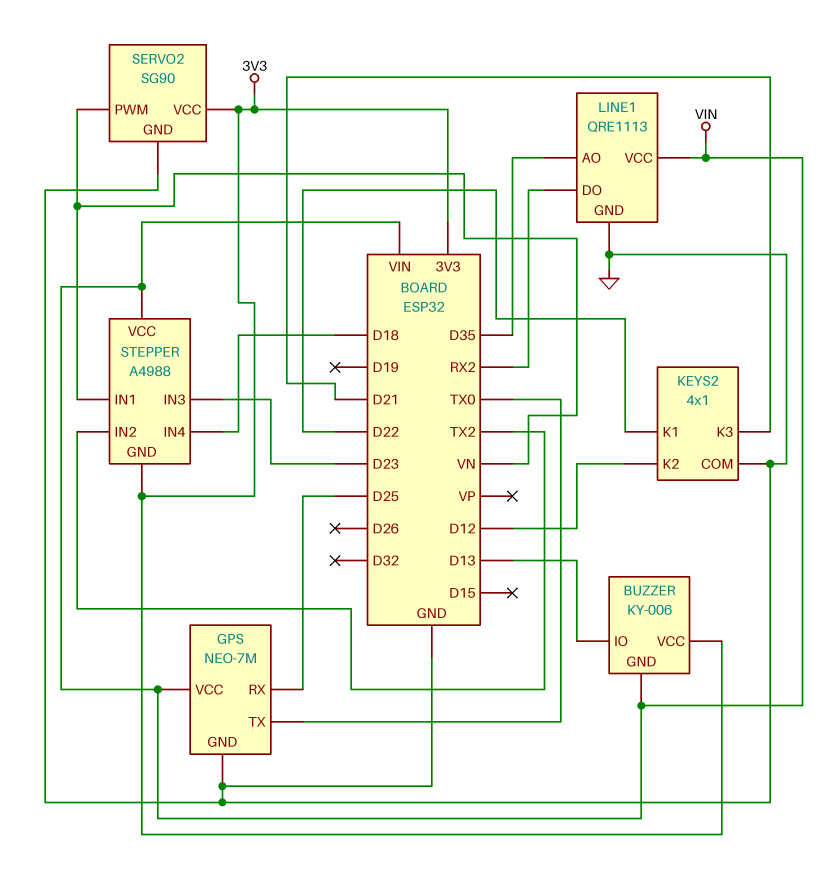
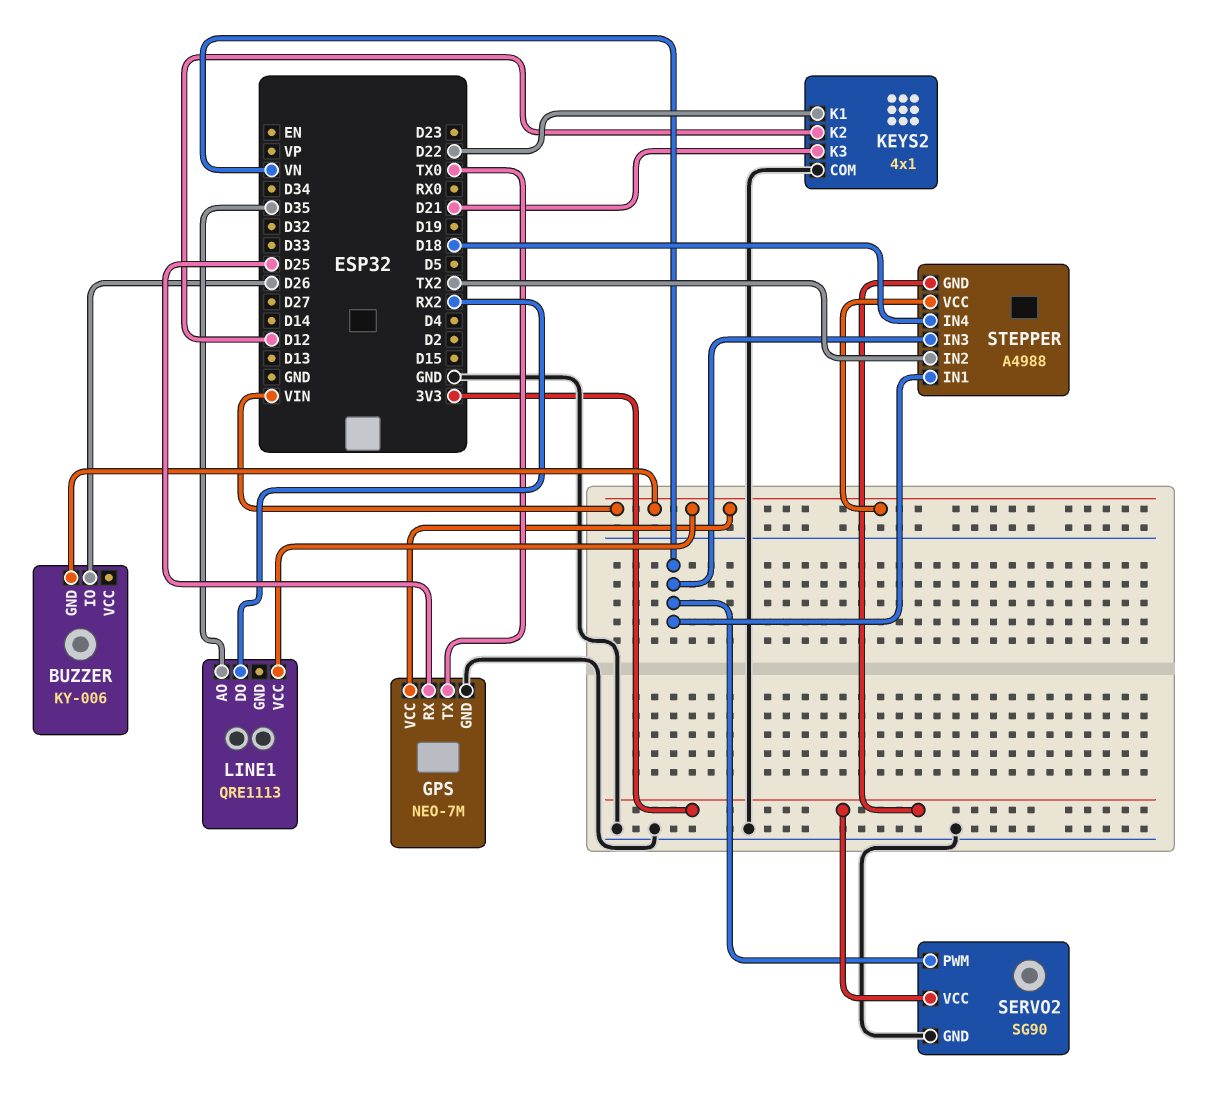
BUZZER pin IO: D13 -> D26
BUZZER pin VCC: 3V3 -> none
LINE1 pin GND: GND -> none
STEPPER pin IN3: D23 -> VN

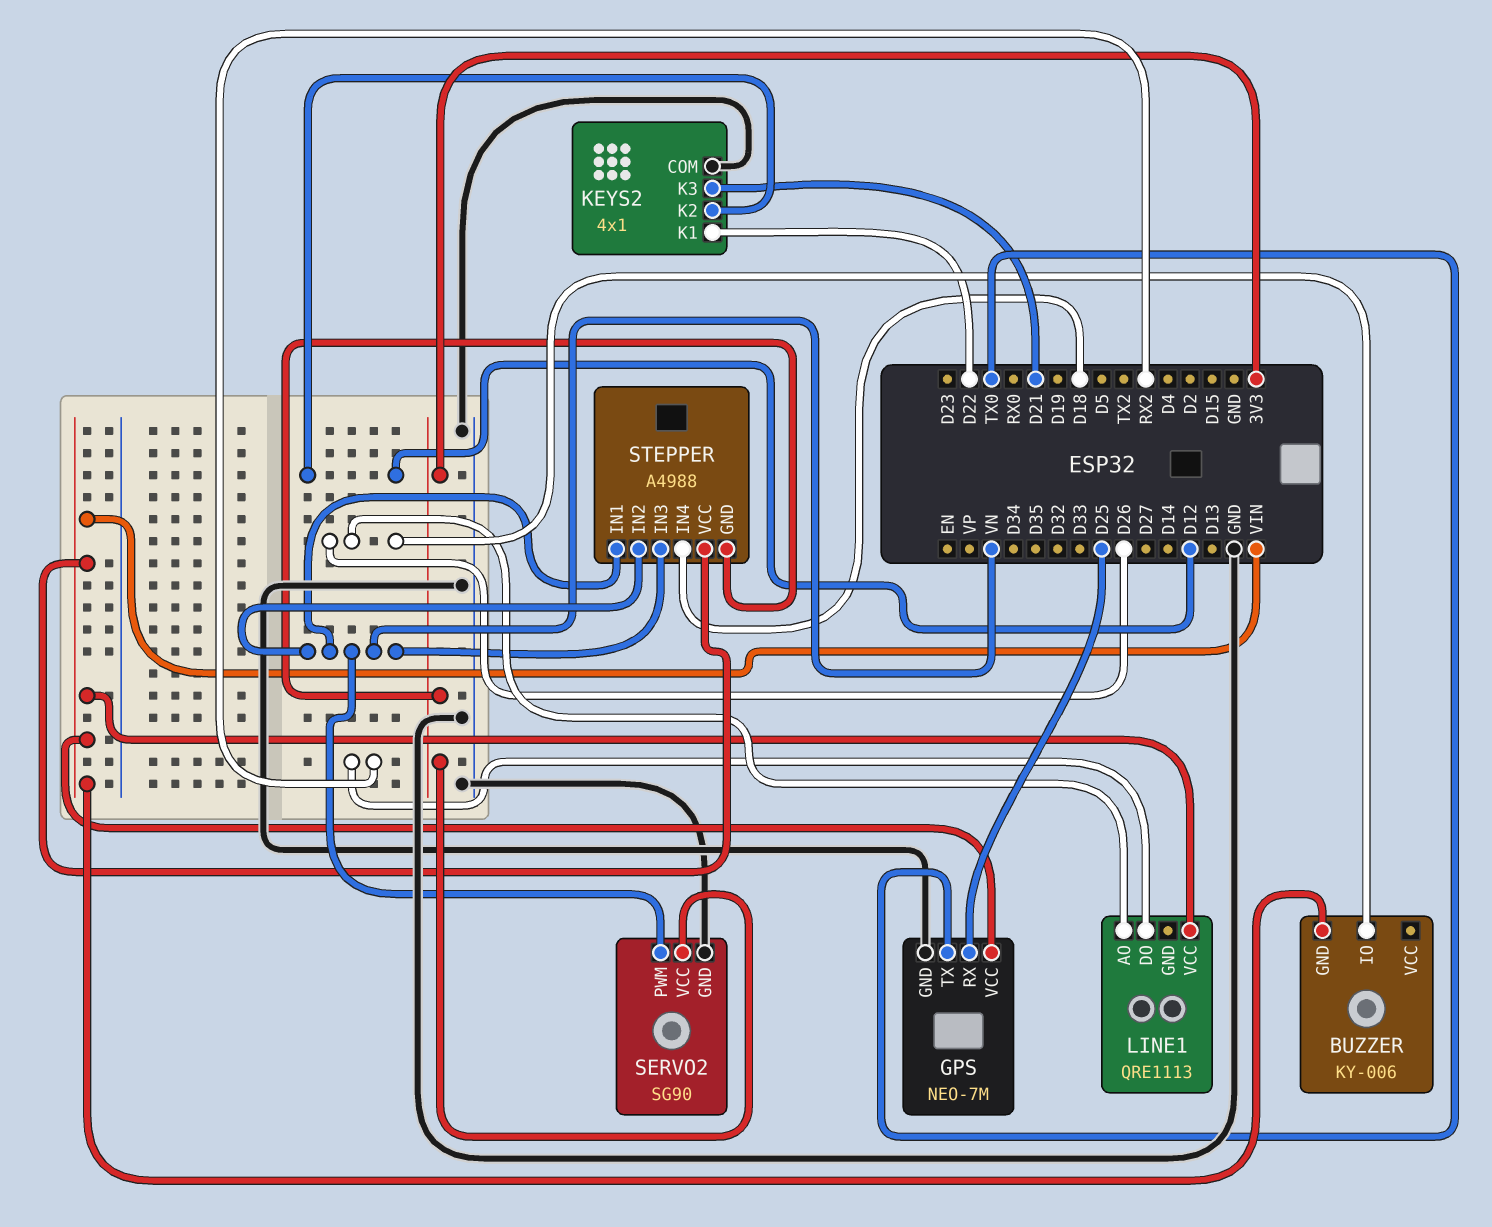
LINE1 pin AO: D35 -> D26
STEPPER pin IN2: TX2 -> VN

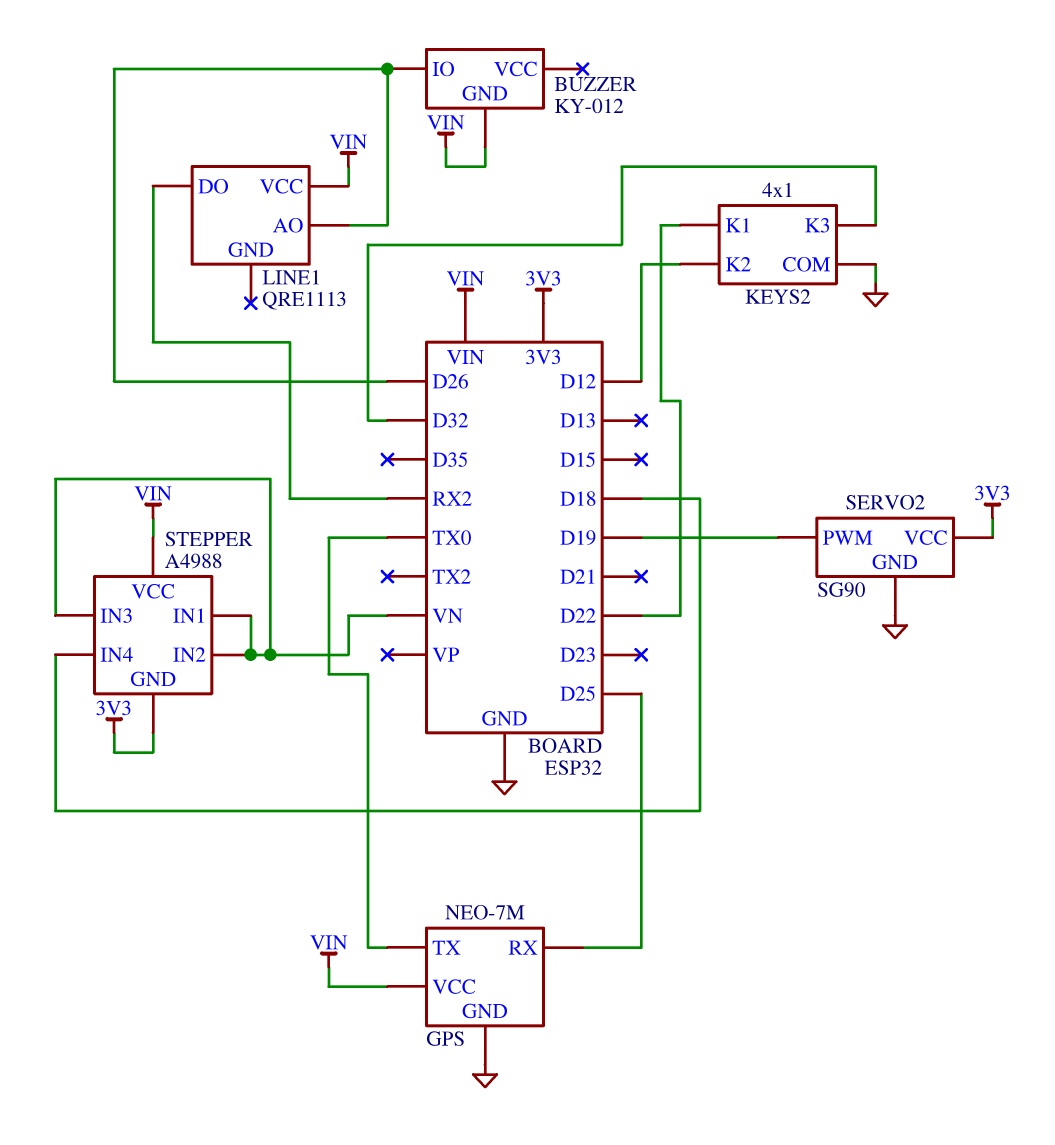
BUZZER: KY-006 -> KY-012
KEYS2 pin K3: D21 -> D32
SERVO2 pin PWM: VN -> D19

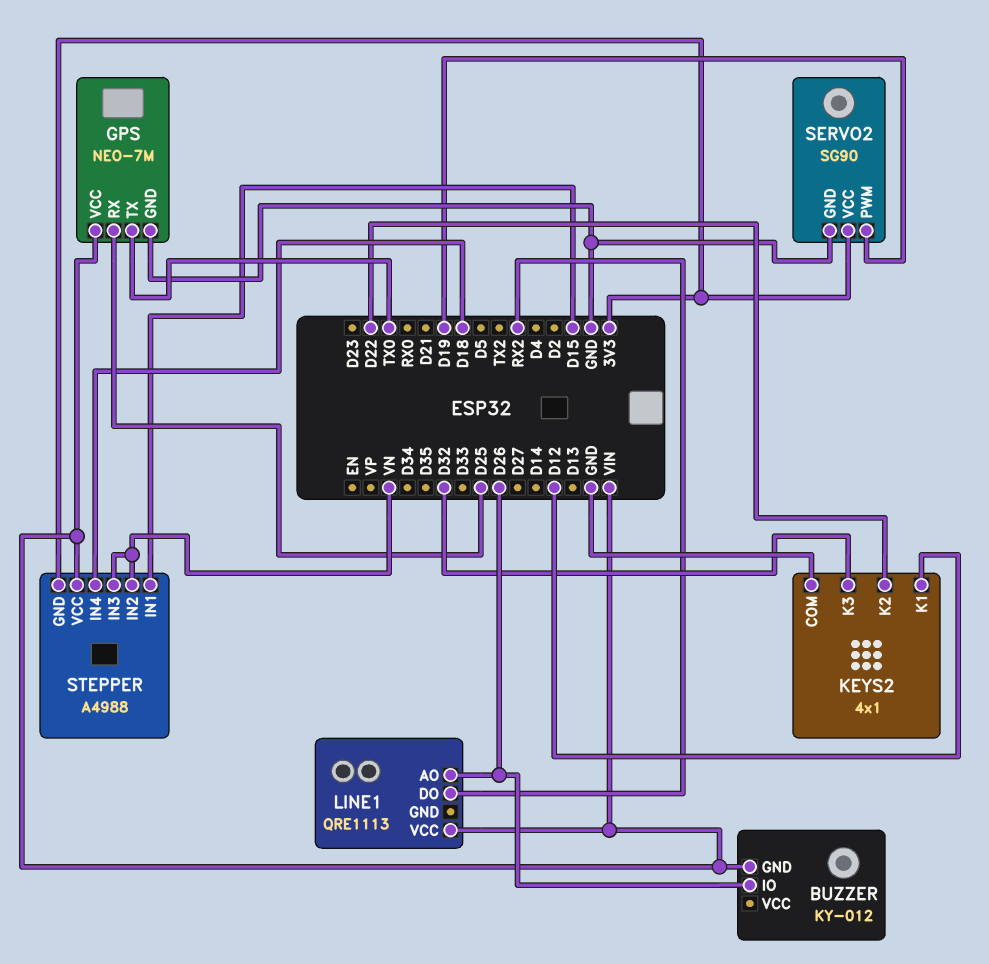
KEYS2 pin K1: D22 -> D12
KEYS2 pin K2: D12 -> D22
STEPPER pin IN1: VN -> D15

